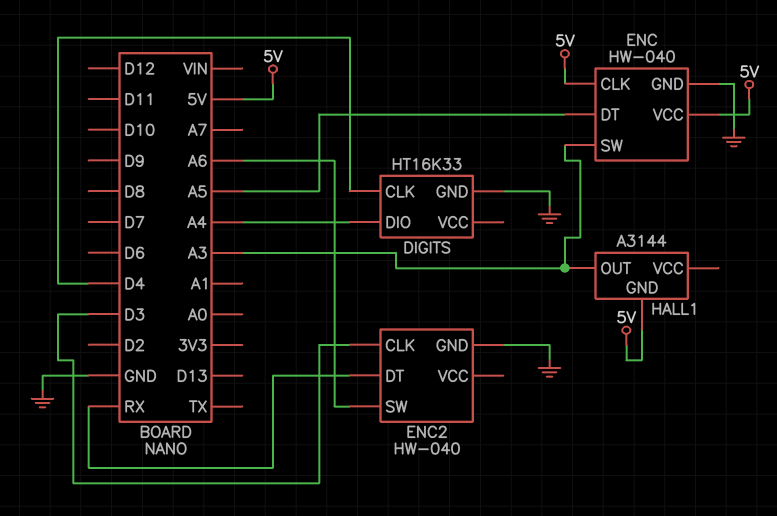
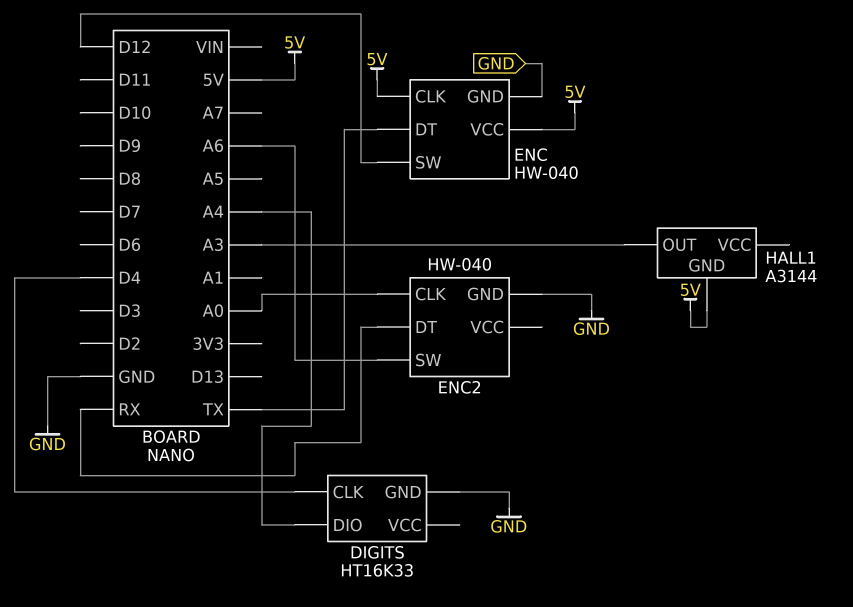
ENC pin DT: A5 -> TX
ENC pin SW: A3 -> D12
ENC2 pin CLK: D3 -> A0

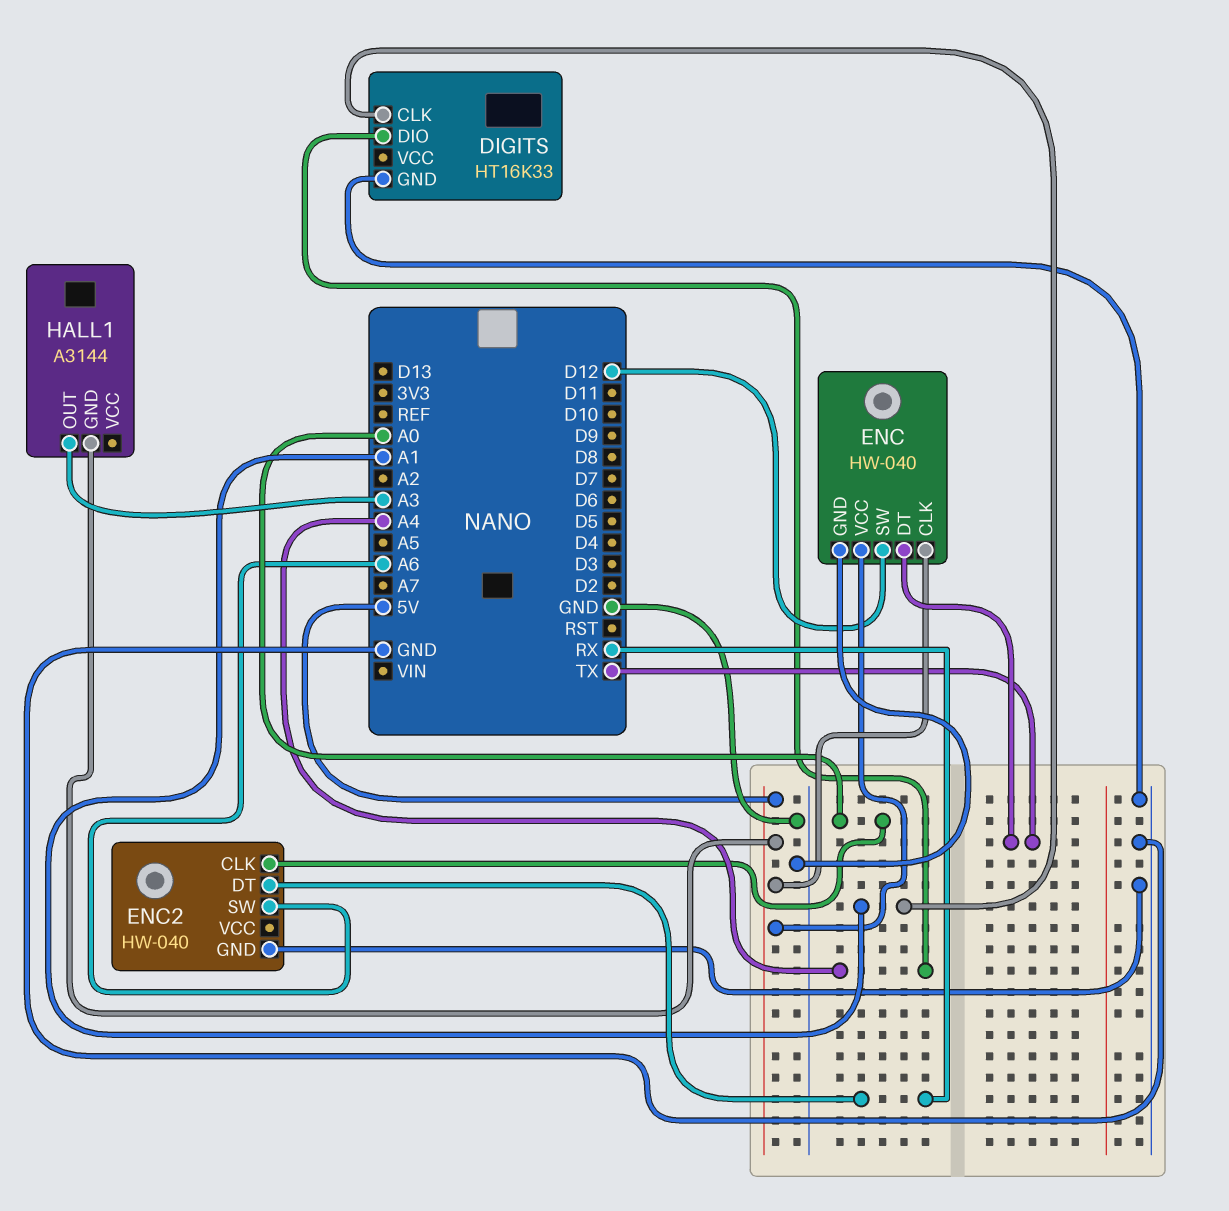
DIGITS pin CLK: D4 -> A1

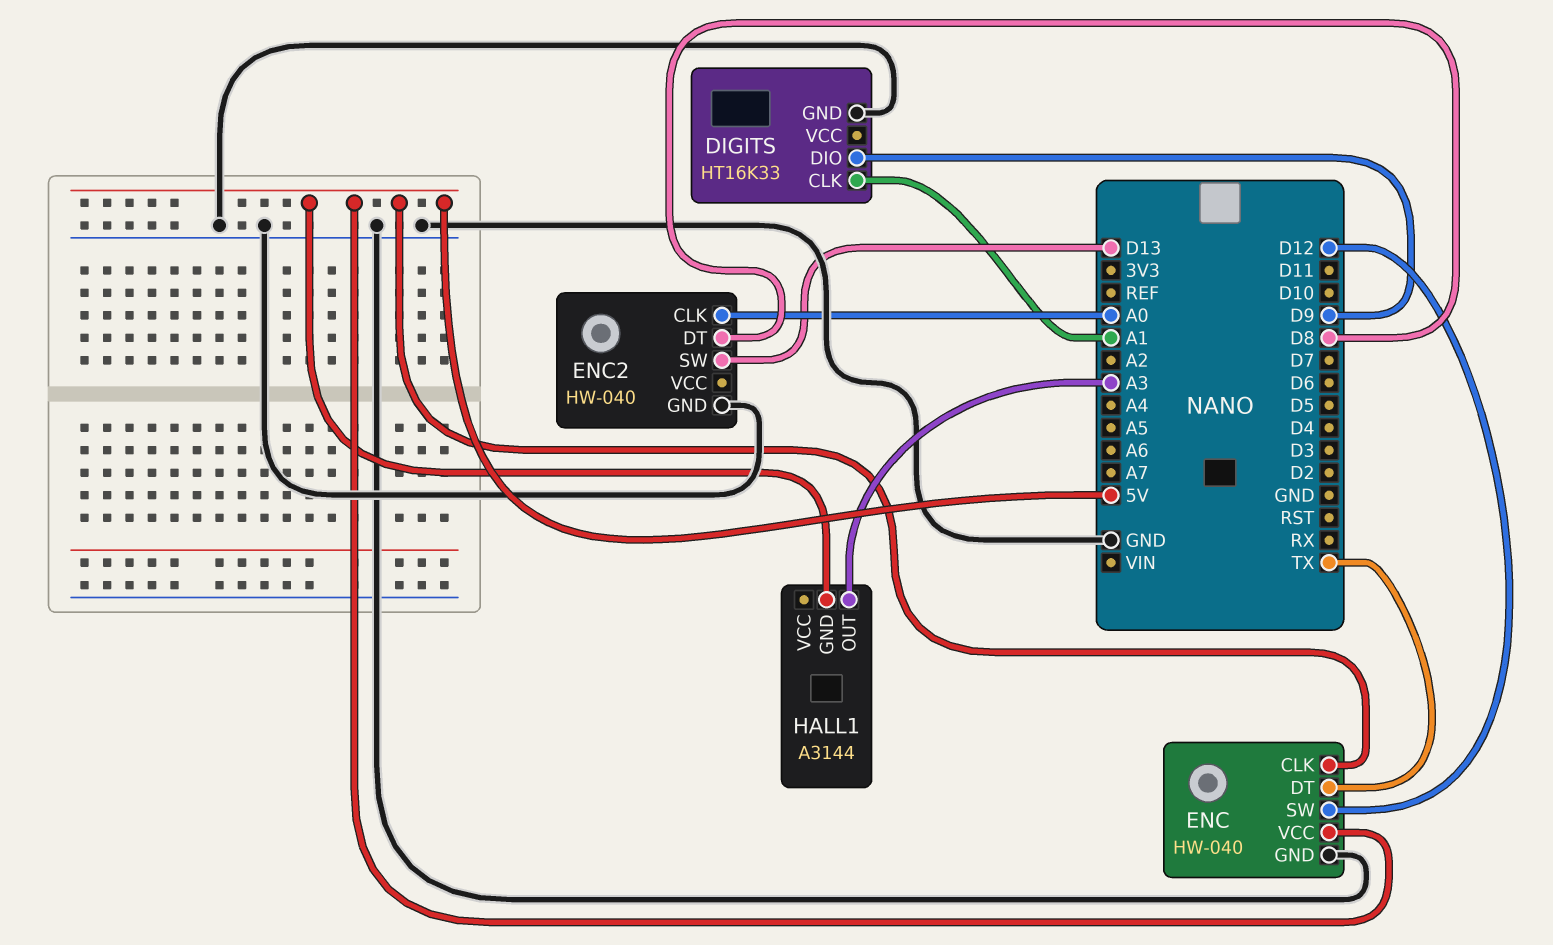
DIGITS pin DIO: A4 -> D9
ENC2 pin DT: RX -> D8
ENC2 pin SW: A6 -> D13

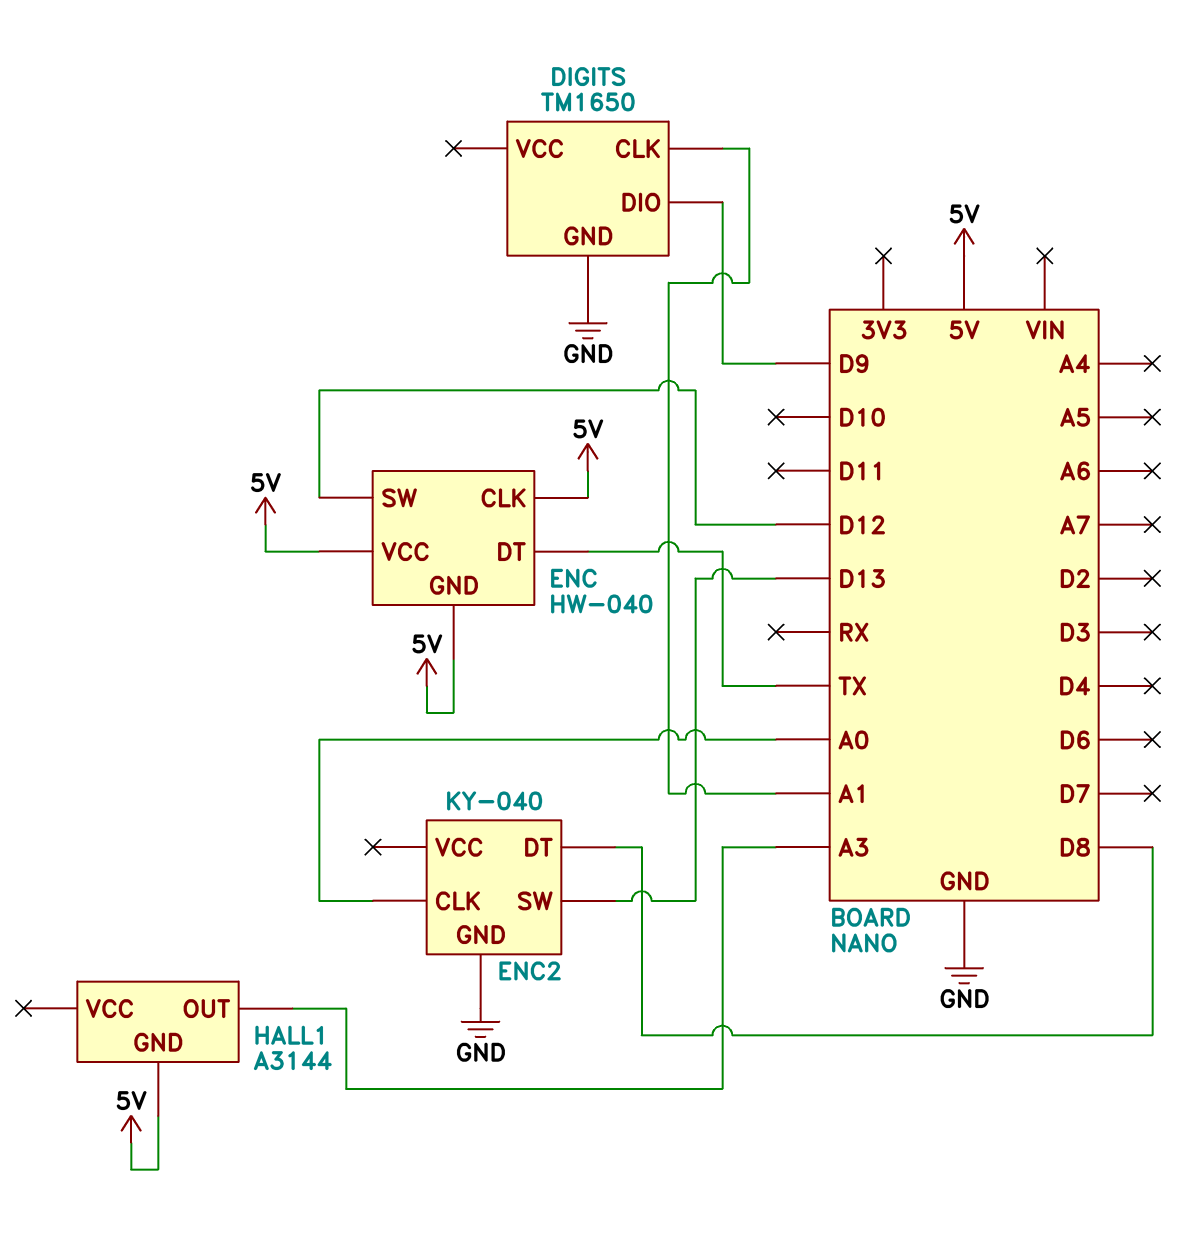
DIGITS: HT16K33 -> TM1650
ENC pin GND: GND -> 5V
ENC2: HW-040 -> KY-040

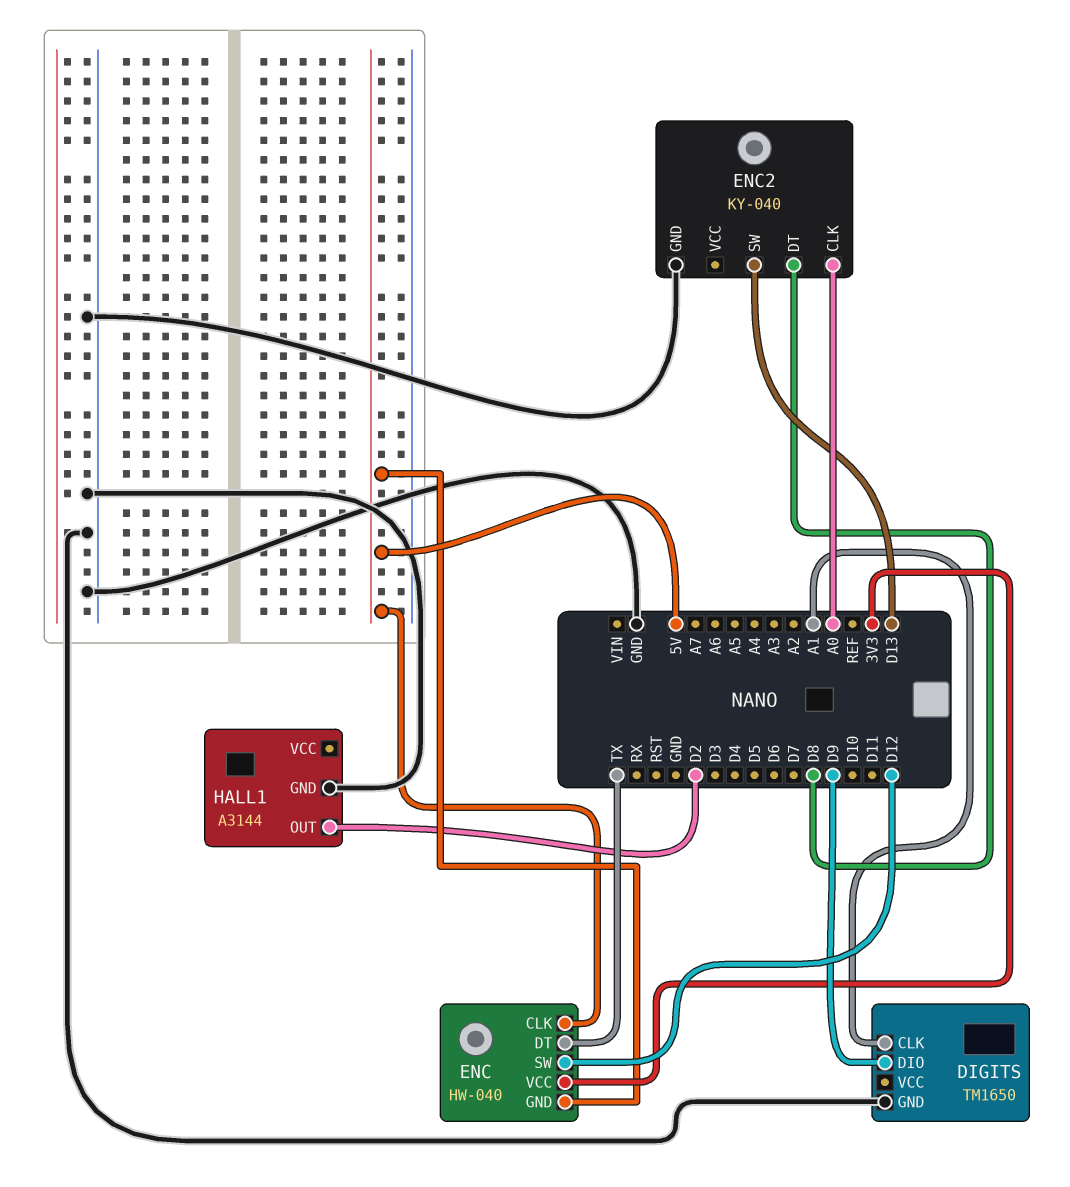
ENC pin VCC: 5V -> 3V3
HALL1 pin GND: 5V -> GND
HALL1 pin OUT: A3 -> D2

